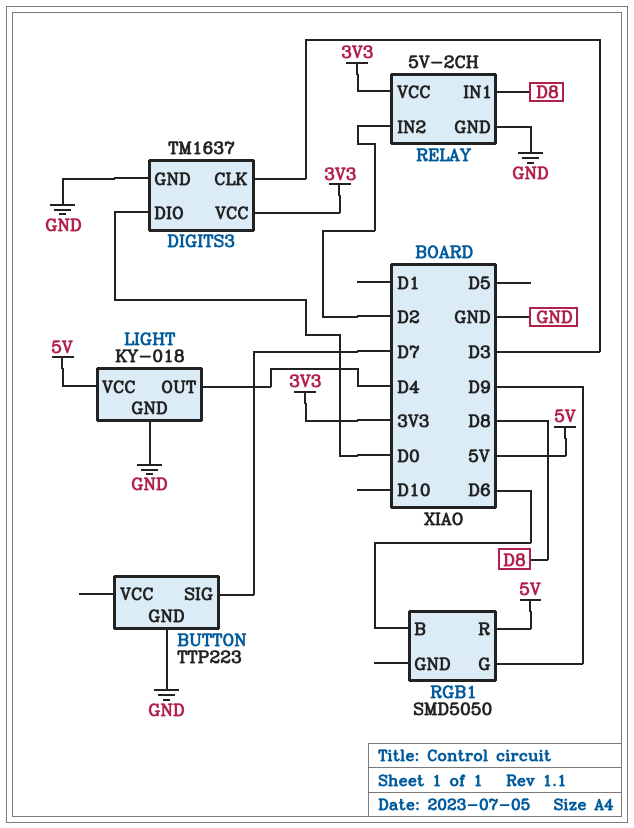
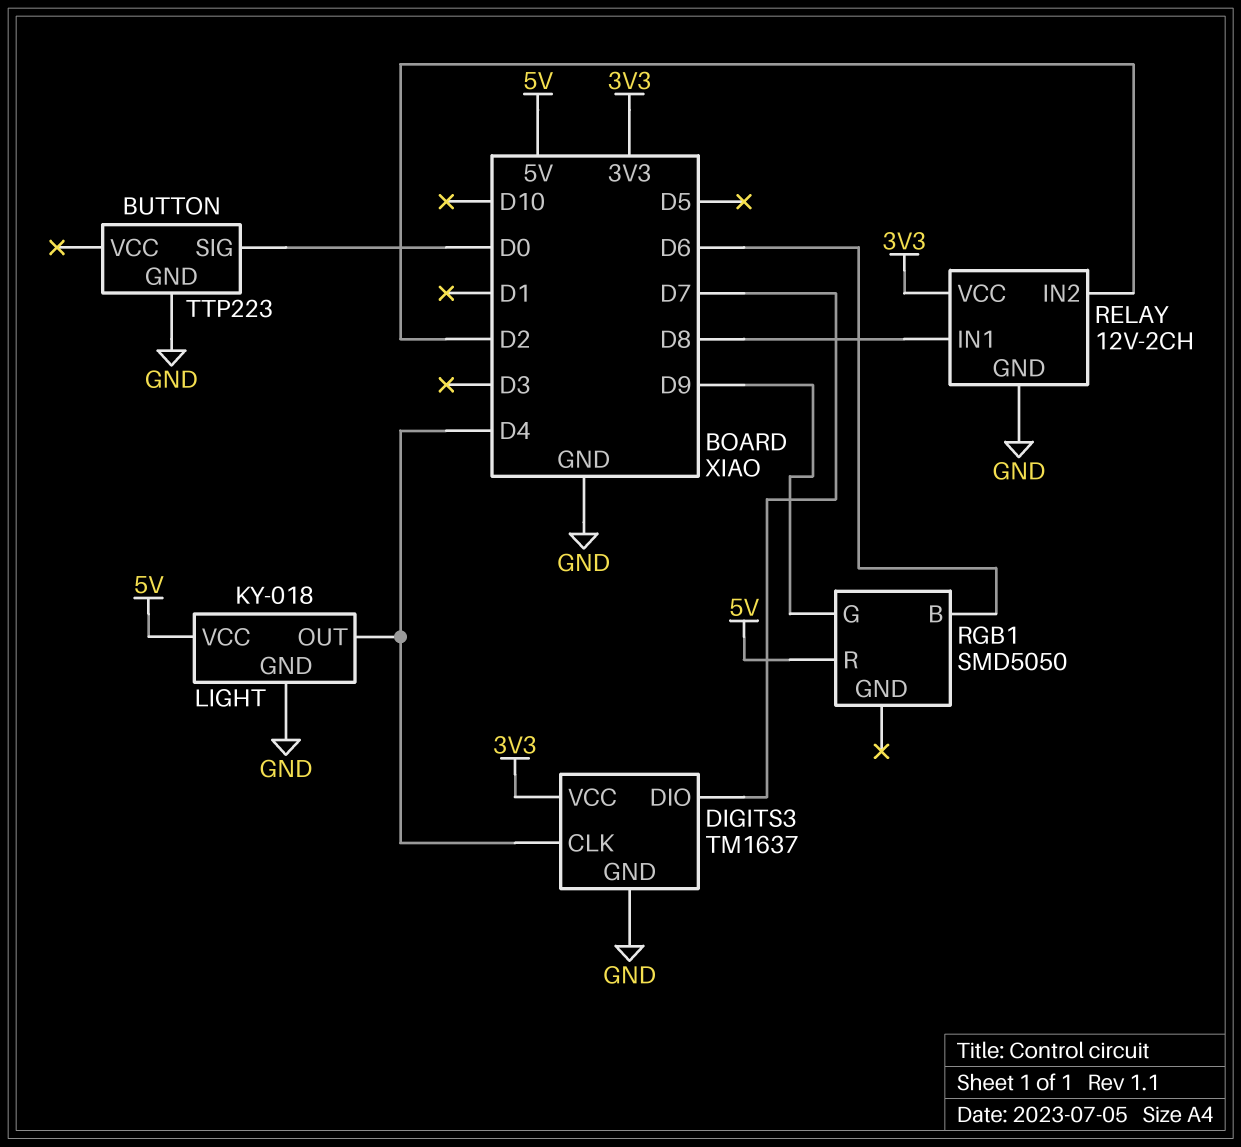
BUTTON pin SIG: D7 -> D0
DIGITS3 pin CLK: D3 -> D4
DIGITS3 pin DIO: D0 -> D7
RELAY: 5V-2CH -> 12V-2CH

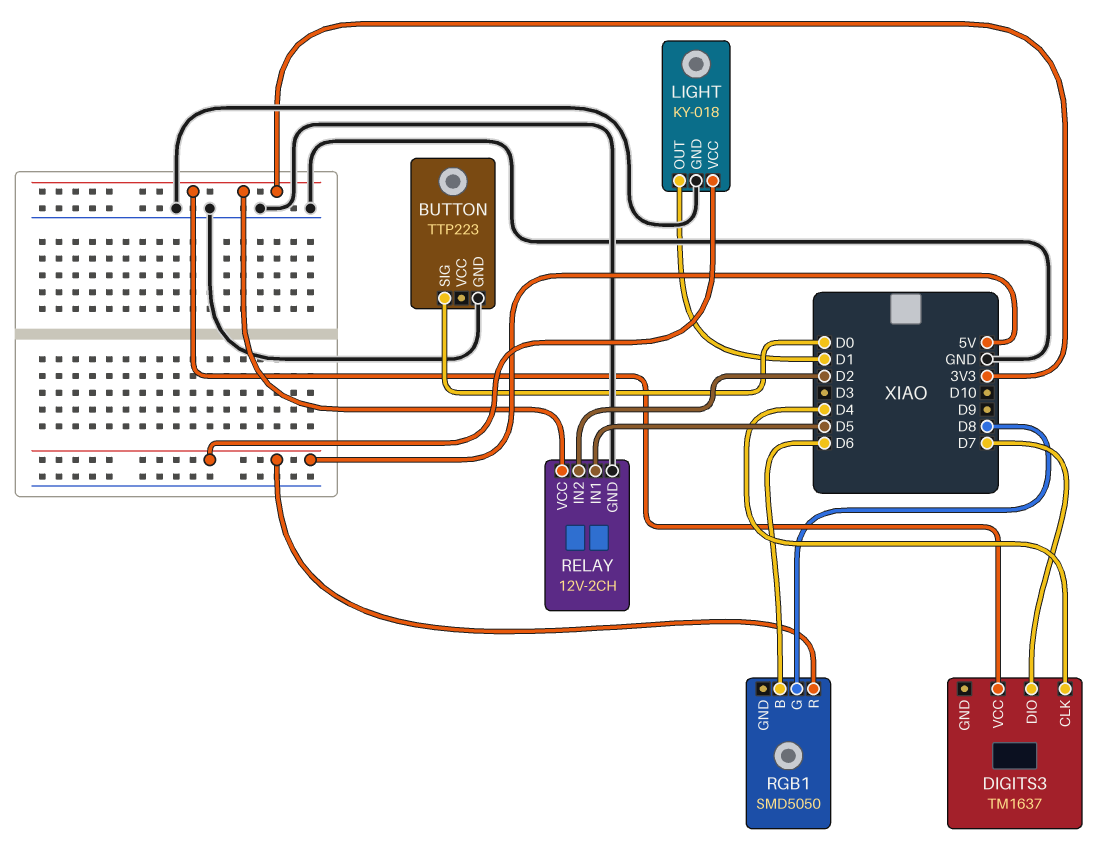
DIGITS3 pin GND: GND -> none
LIGHT pin OUT: D4 -> D1
RELAY pin IN1: D8 -> D5
RGB1 pin G: D9 -> D8

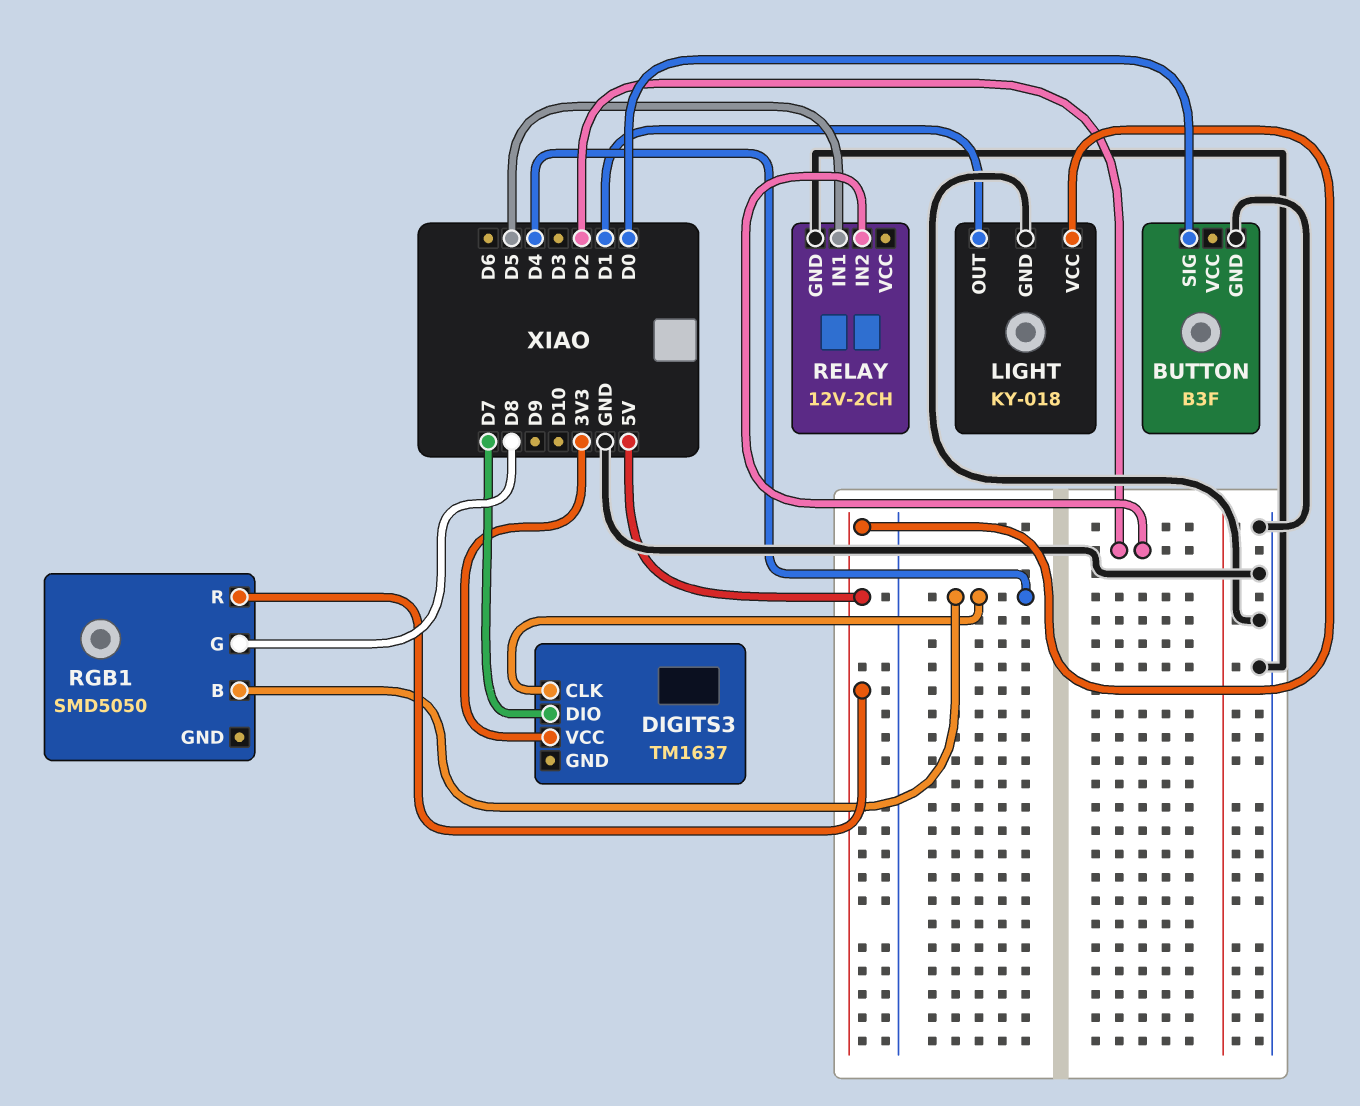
BUTTON: TTP223 -> B3F
RELAY pin VCC: 3V3 -> none
RGB1 pin B: D6 -> D4

